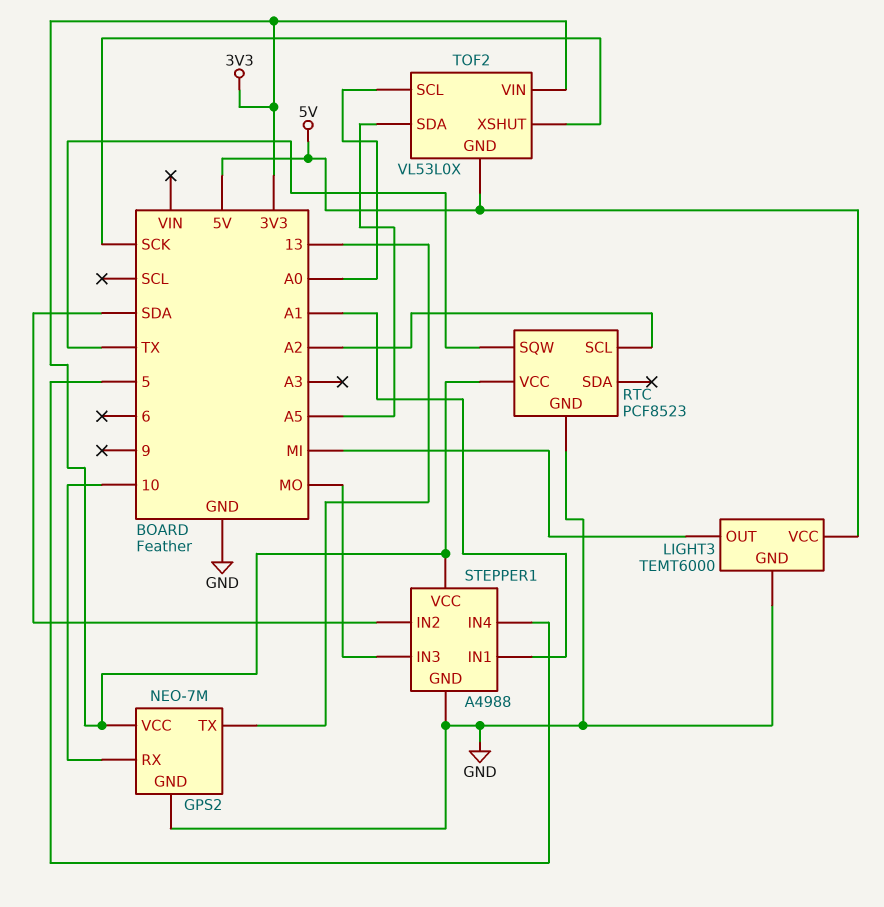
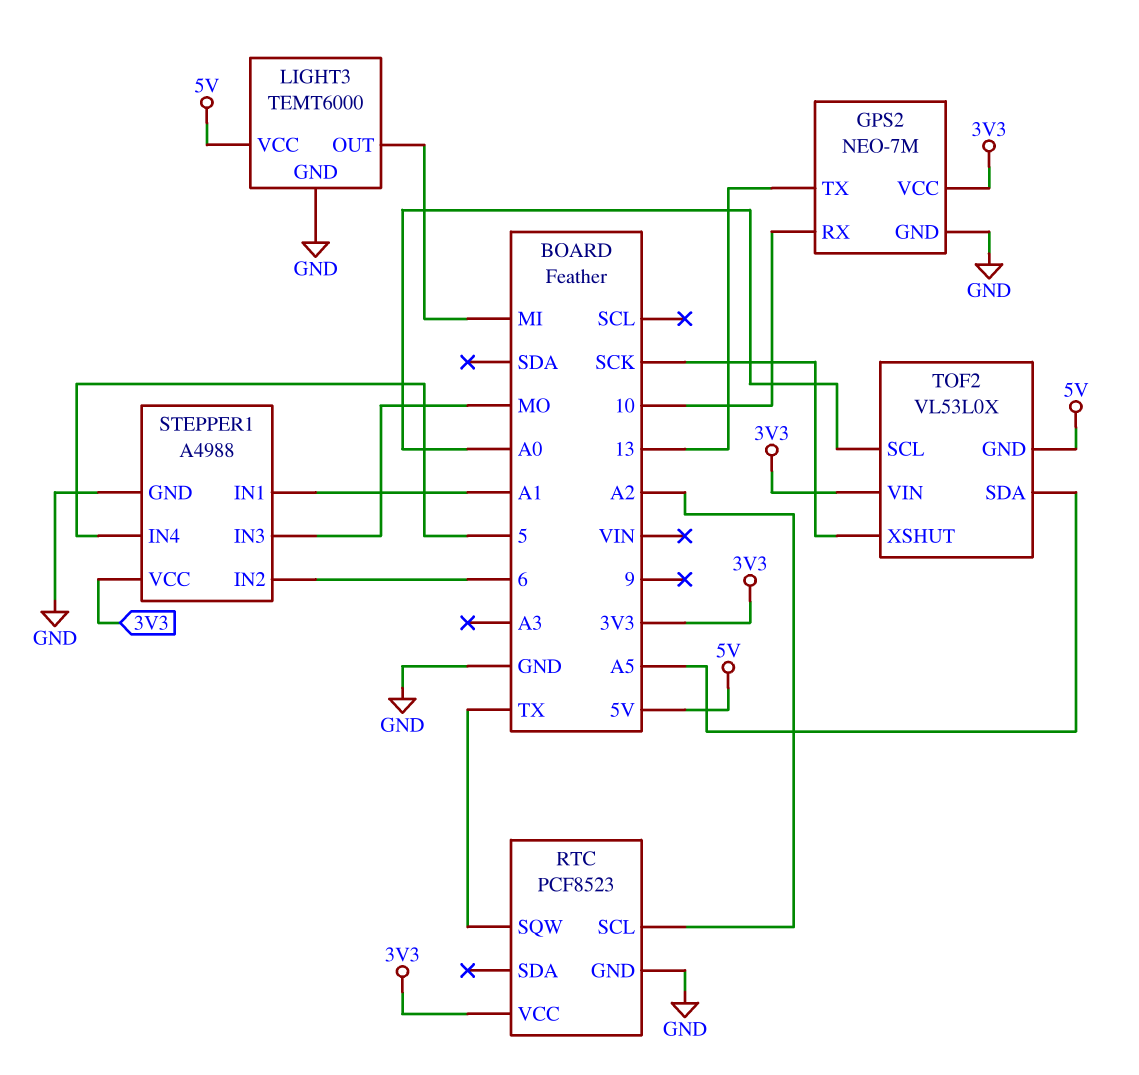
STEPPER1 pin IN2: SDA -> 6

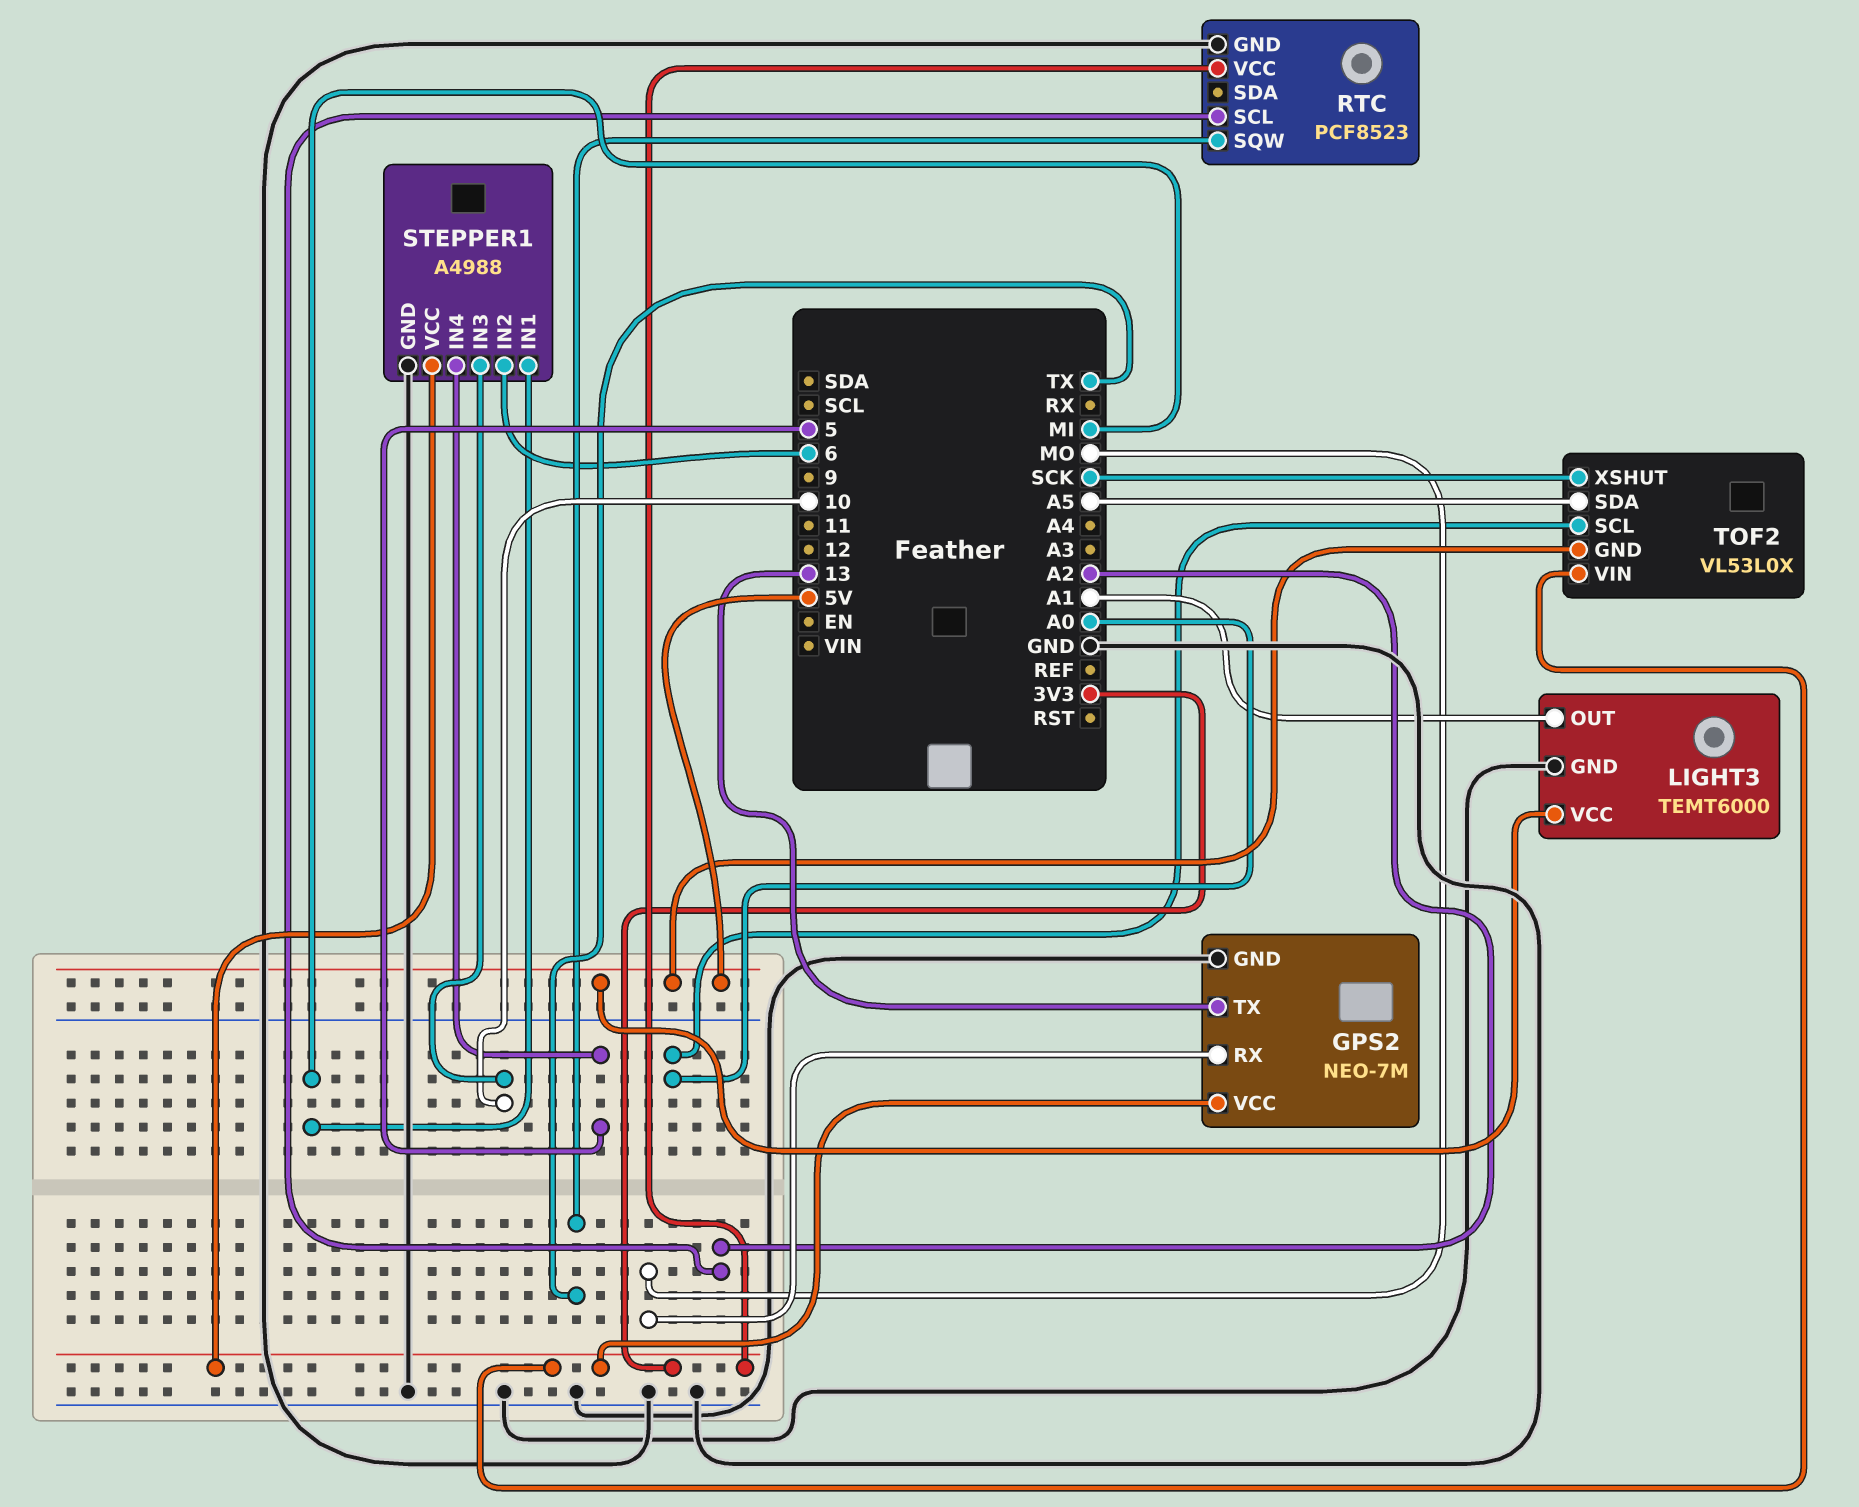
GPS2 pin RX: 10 -> MO
LIGHT3 pin OUT: MI -> A1
STEPPER1 pin IN1: A1 -> MI
STEPPER1 pin IN3: MO -> 10

